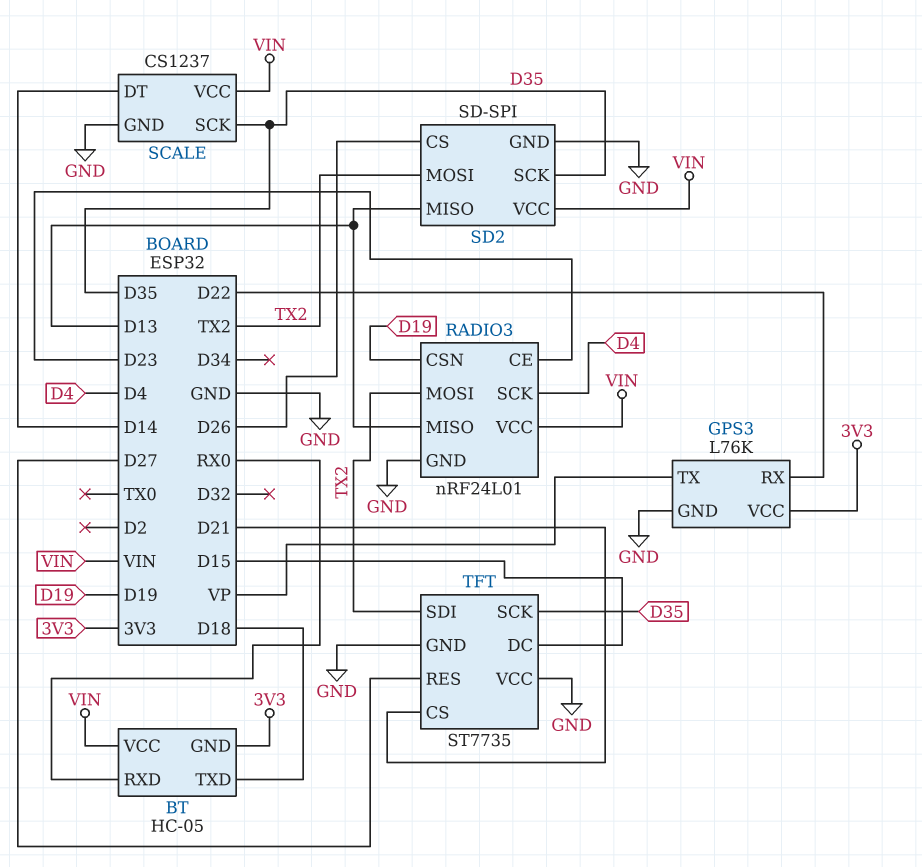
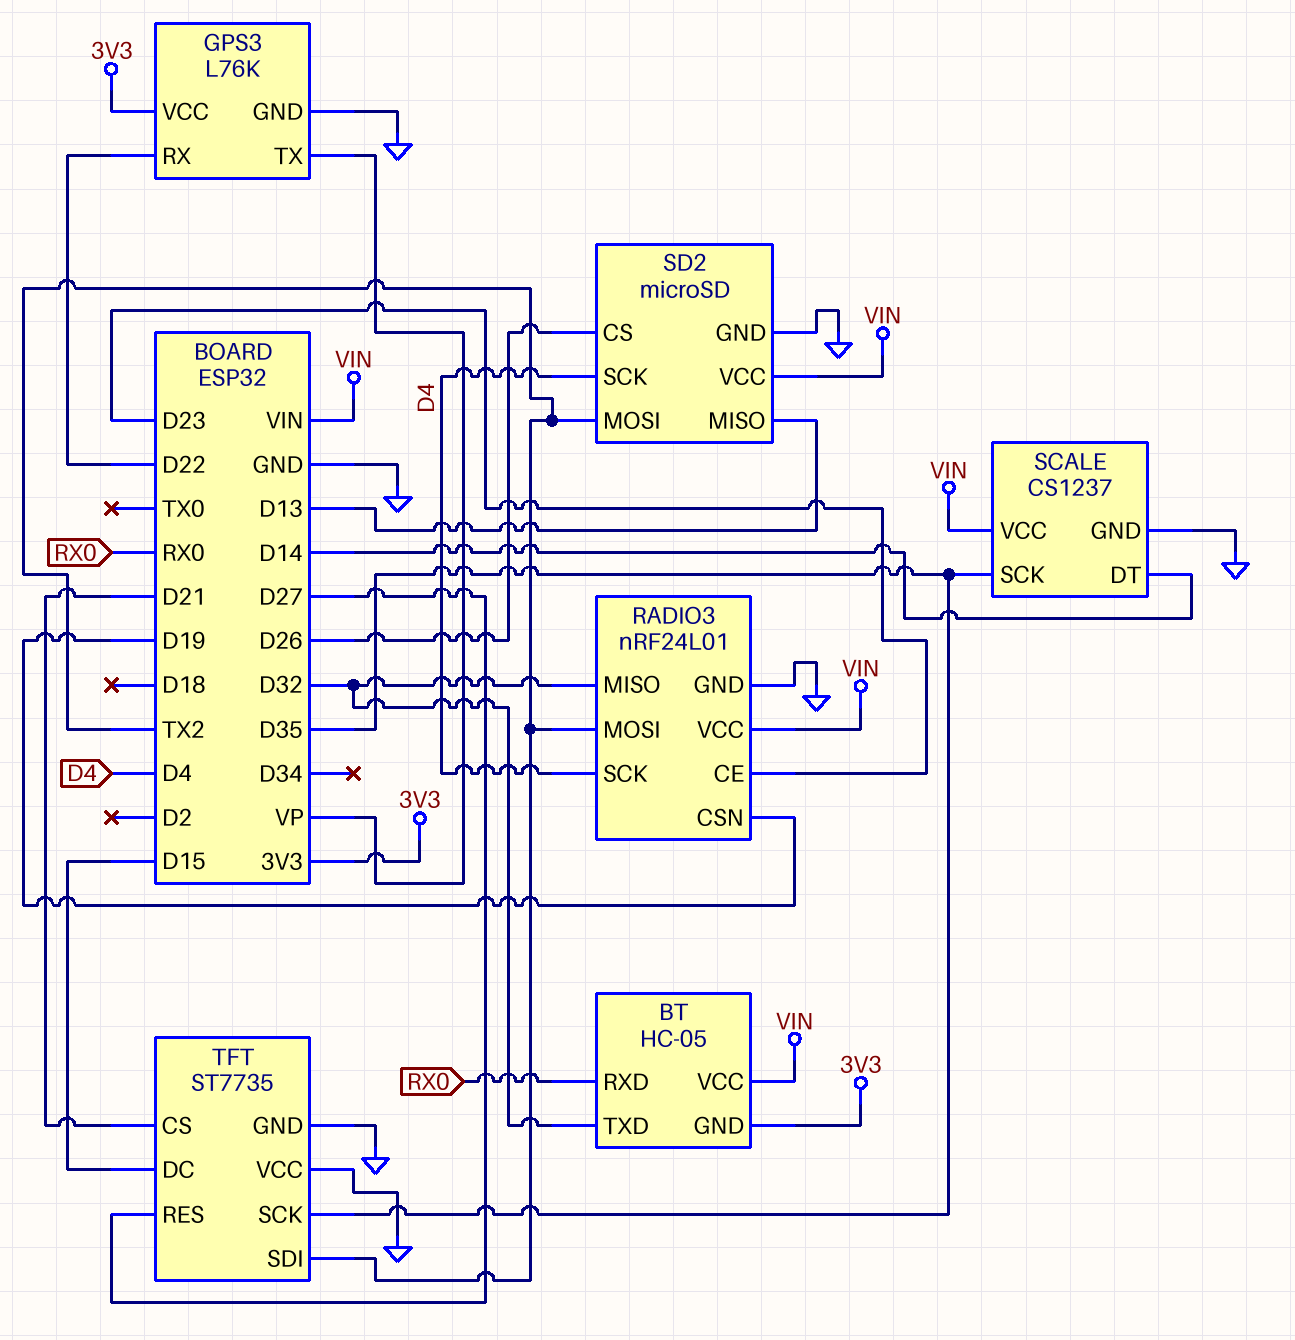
BT pin TXD: D18 -> D32
RADIO3 pin MISO: D13 -> D32
SD2: SD-SPI -> microSD
SD2 pin SCK: D35 -> D4

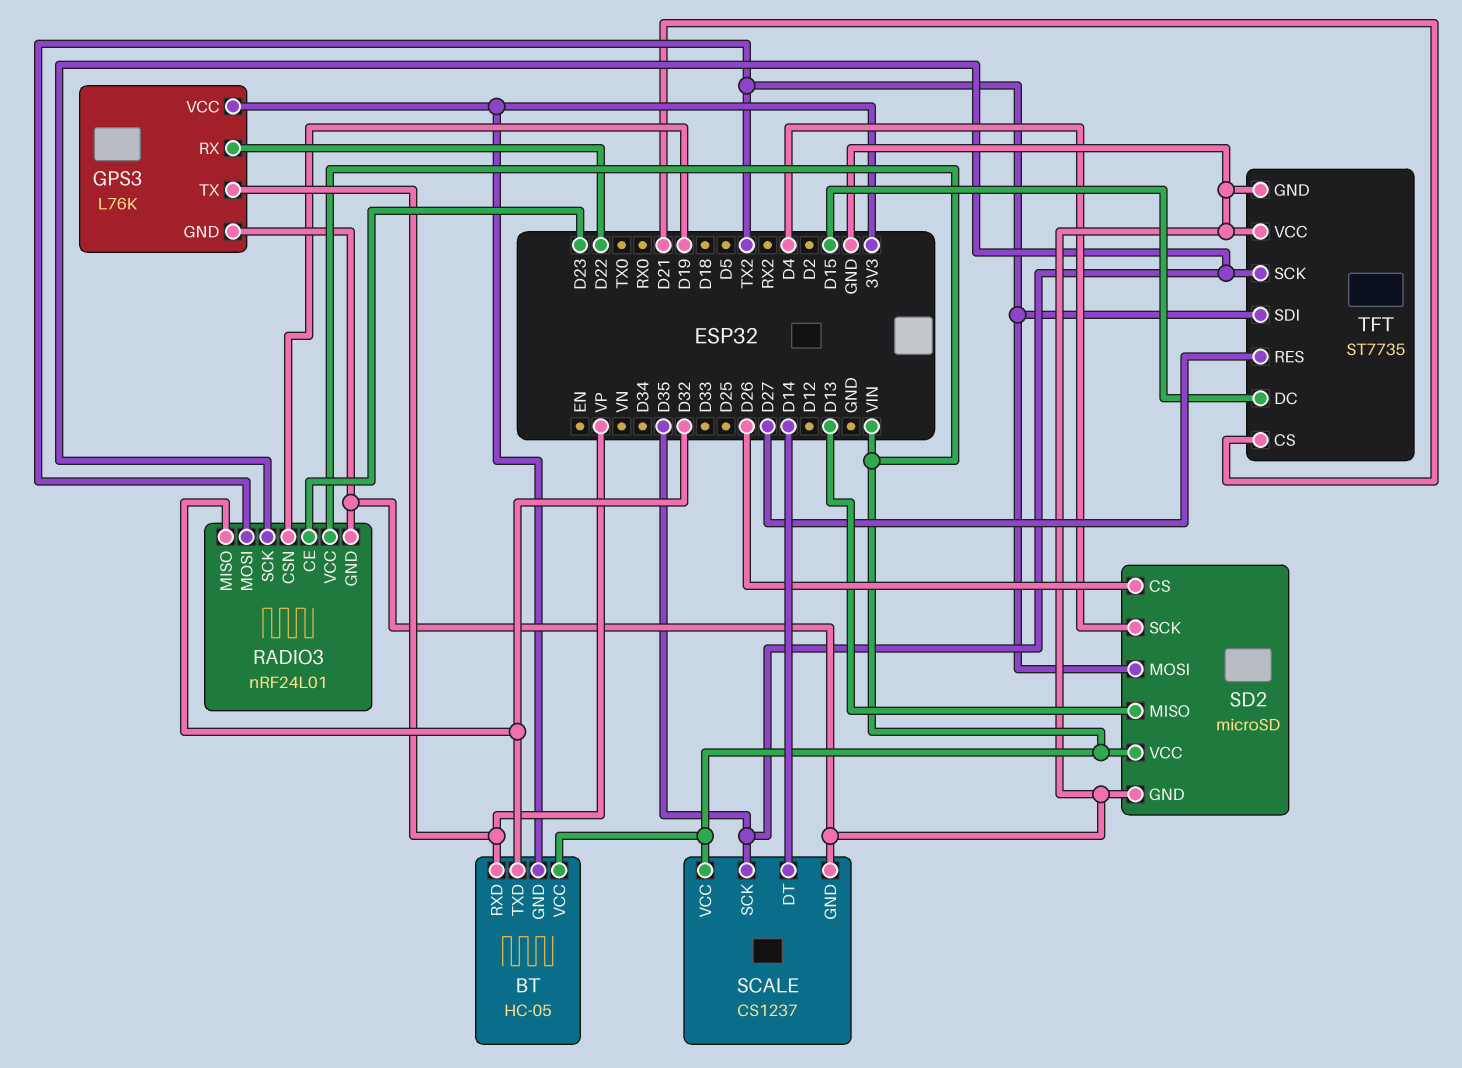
BT pin RXD: RX0 -> VP
RADIO3 pin SCK: D4 -> D35

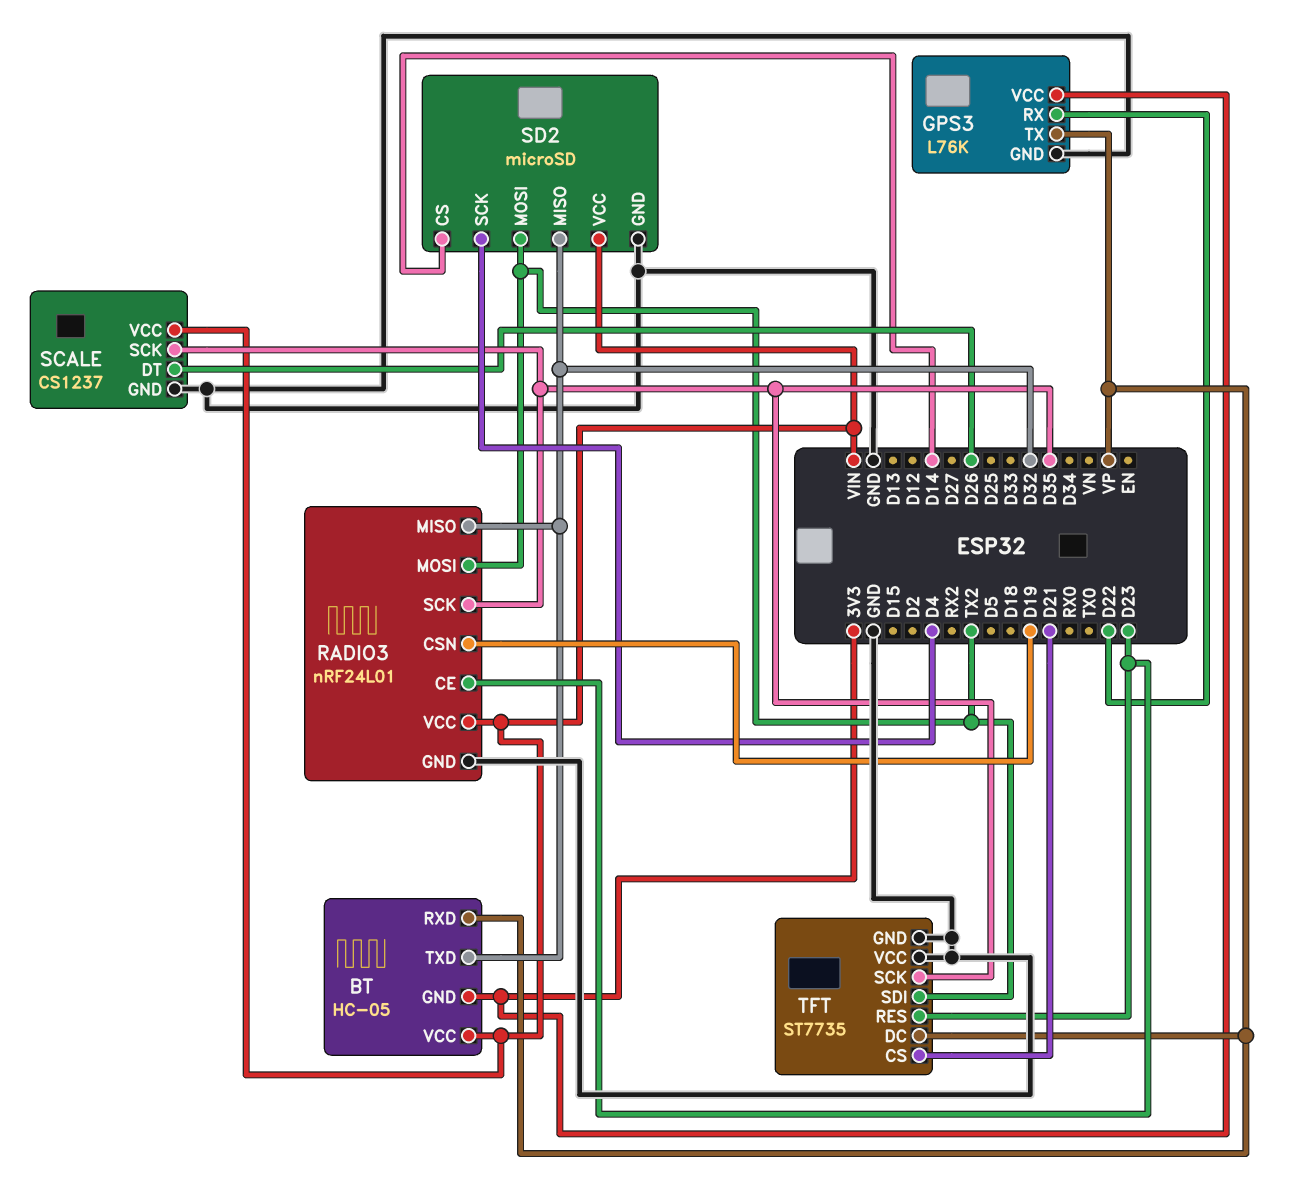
SCALE pin DT: D14 -> D26
SD2 pin CS: D26 -> D14
SD2 pin MISO: D13 -> D32
TFT pin DC: D15 -> VP
TFT pin RES: D27 -> D23

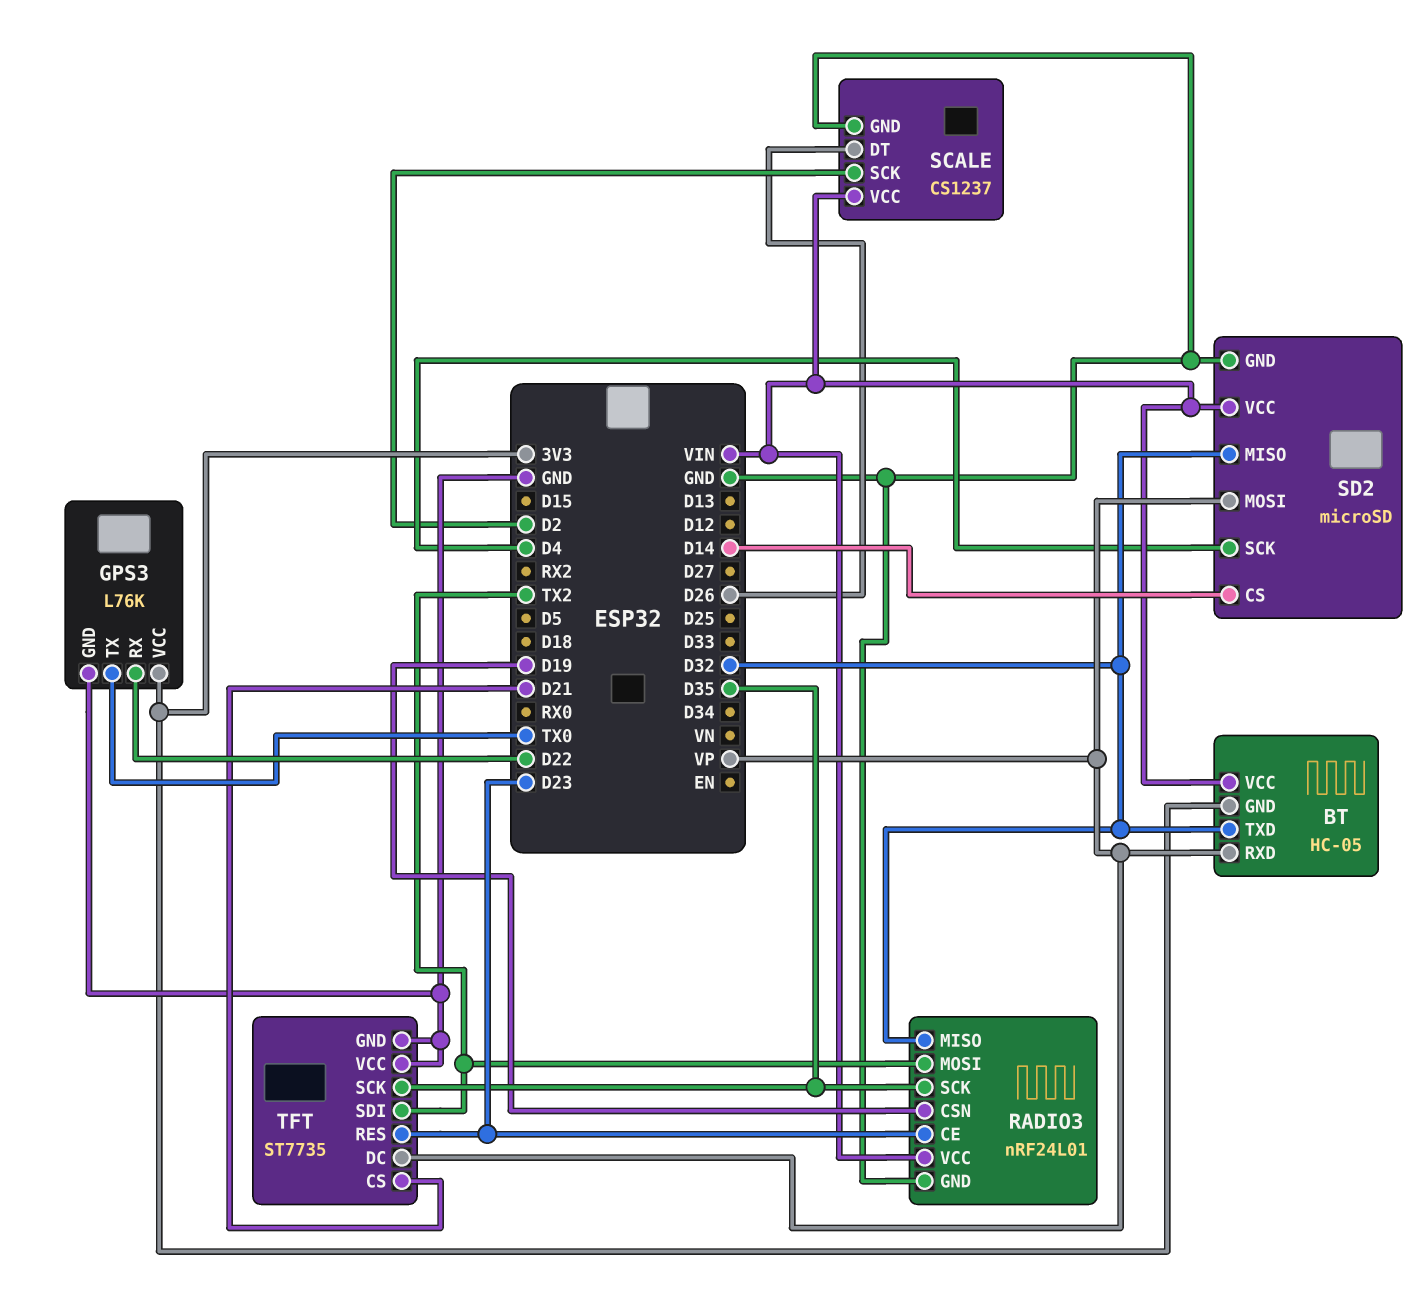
GPS3 pin TX: VP -> TX0
SCALE pin SCK: D35 -> D2
SD2 pin MOSI: TX2 -> VP

